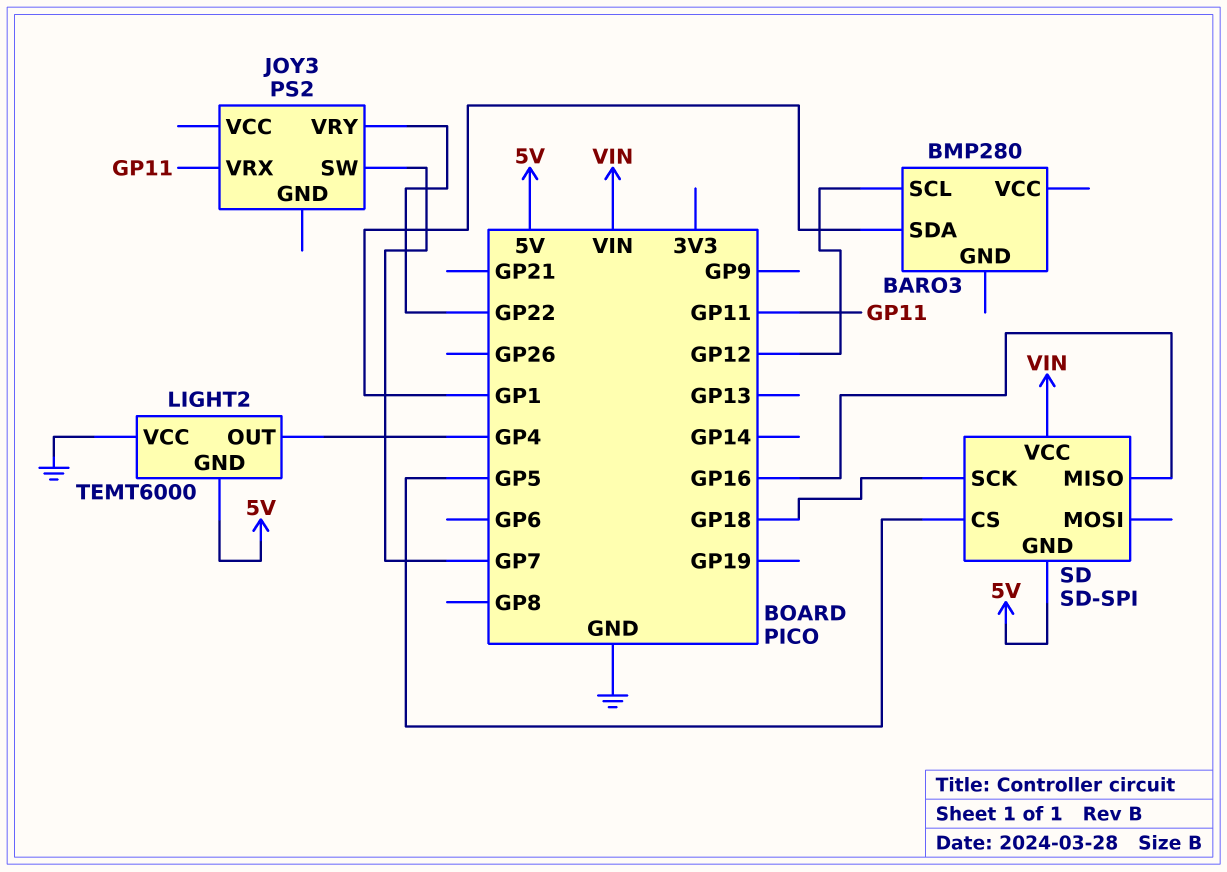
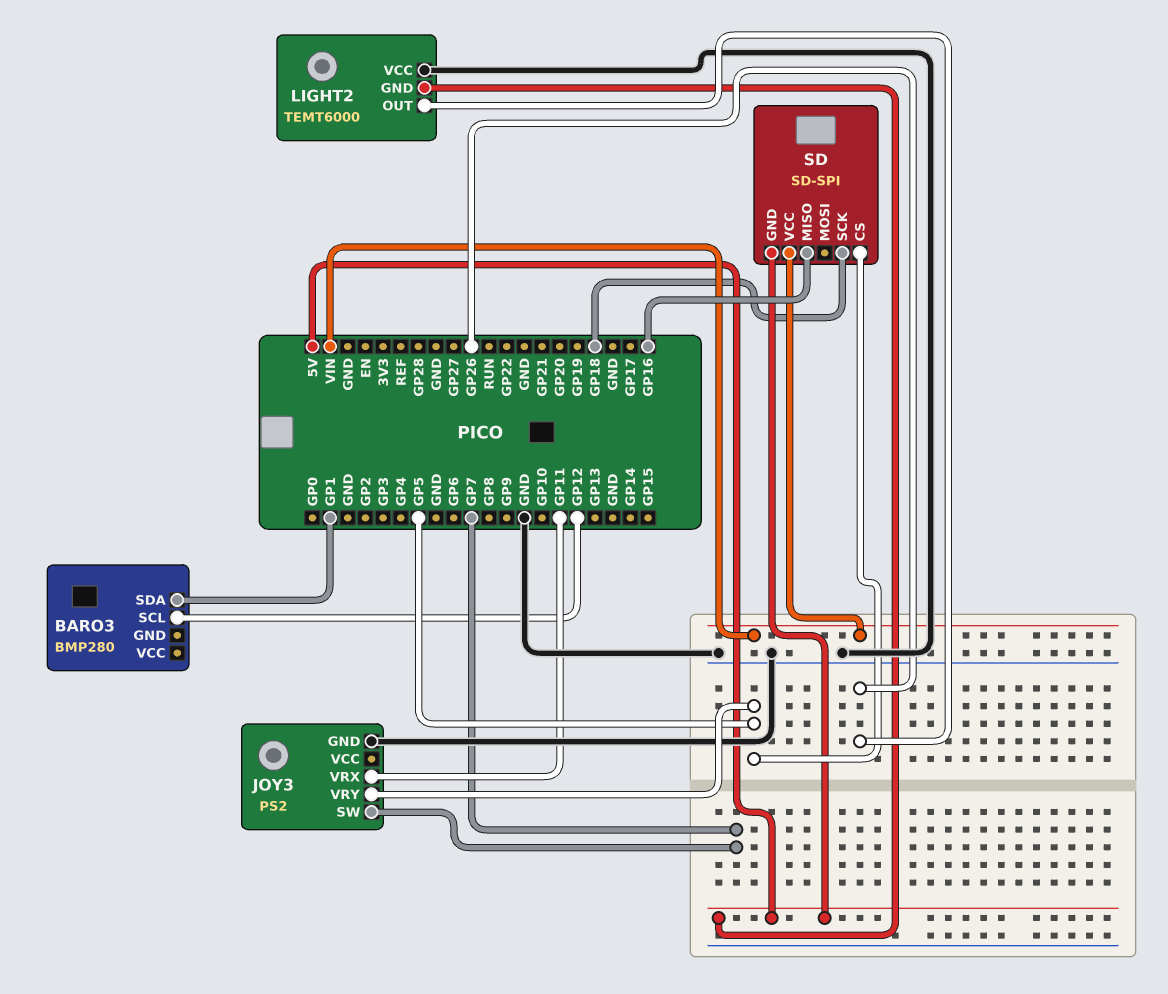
JOY3 pin GND: none -> GND
JOY3 pin VRY: GP22 -> GP5
LIGHT2 pin OUT: GP4 -> GP26

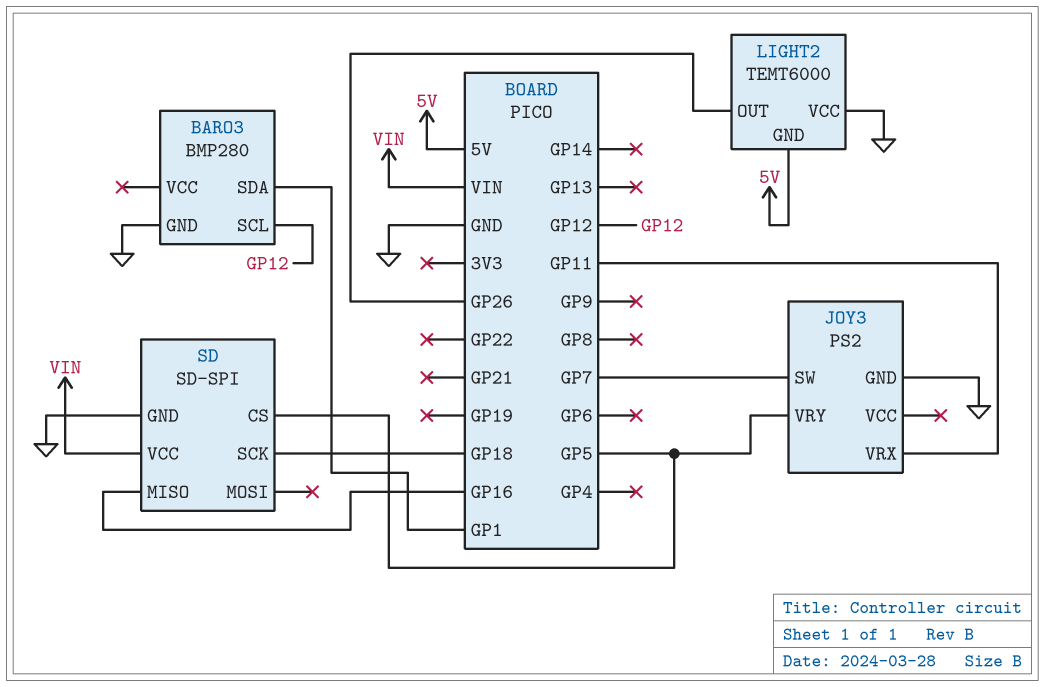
BARO3 pin GND: none -> GND
SD pin GND: 5V -> GND

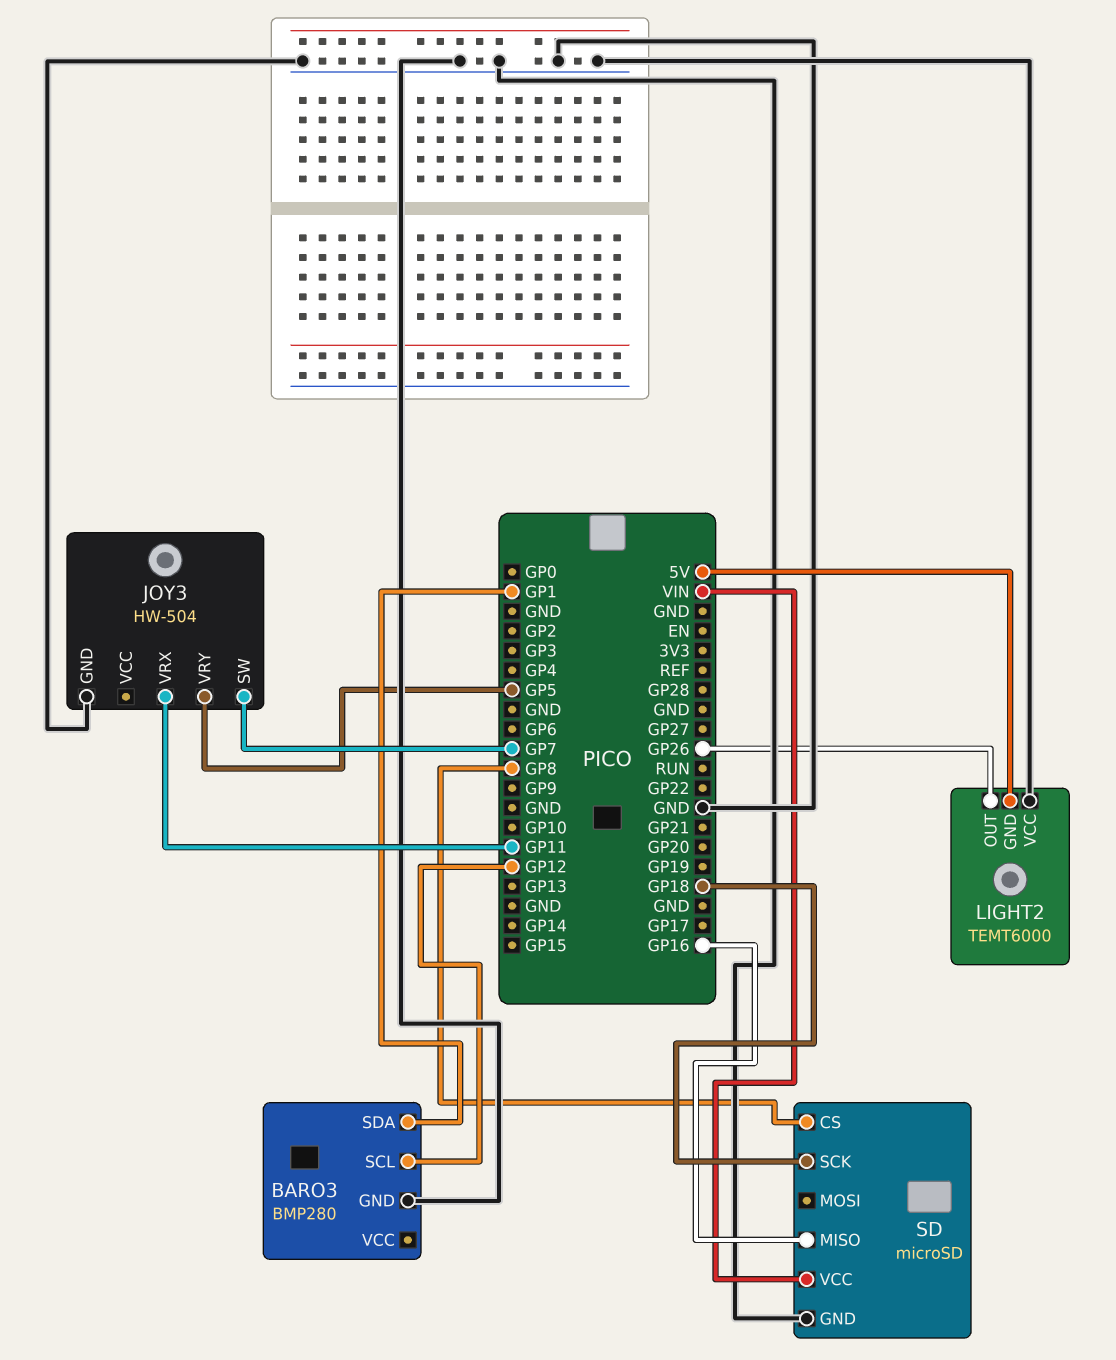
JOY3: PS2 -> HW-504
SD: SD-SPI -> microSD
SD pin CS: GP5 -> GP8

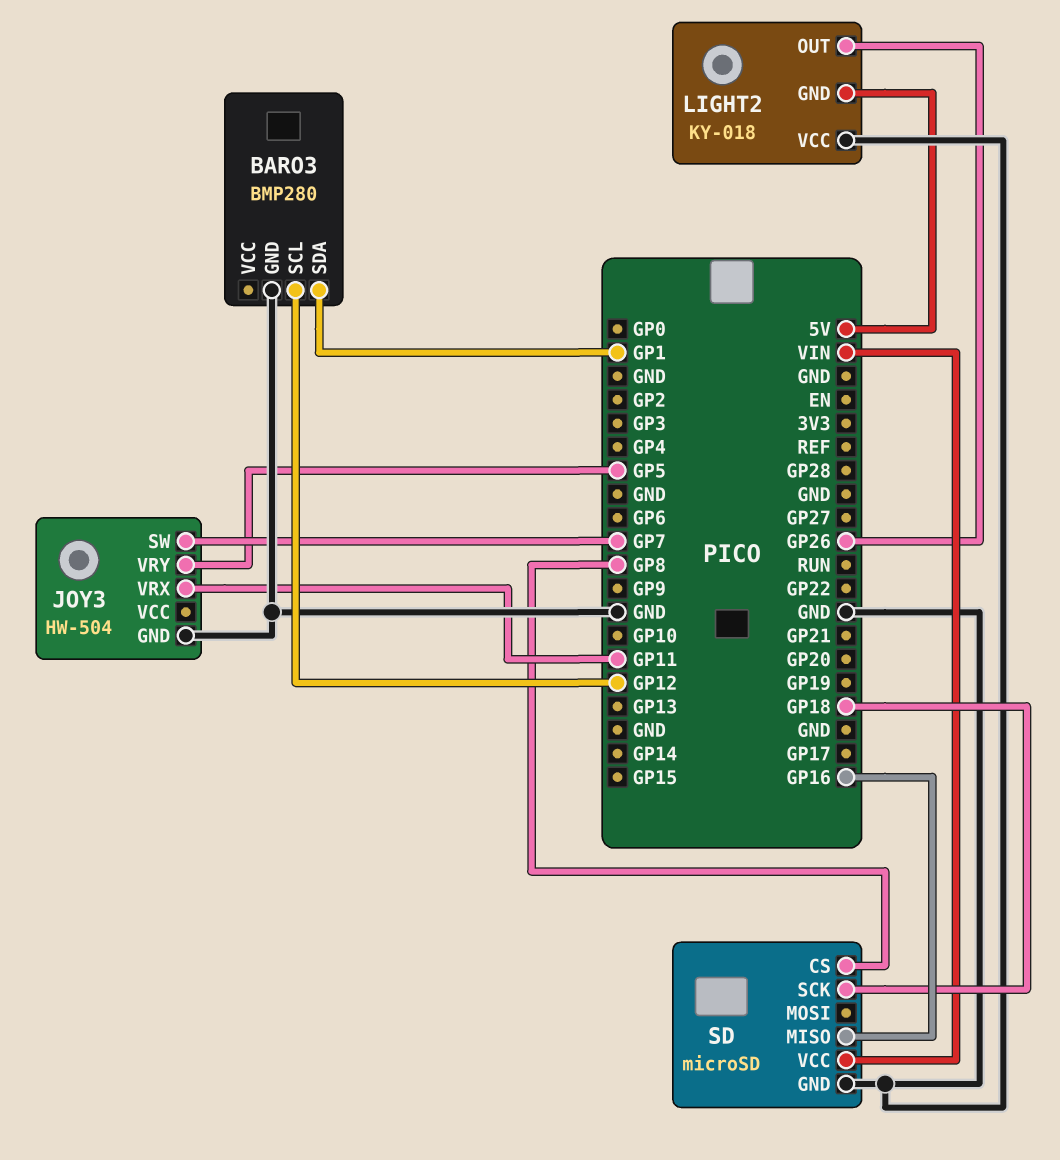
LIGHT2: TEMT6000 -> KY-018

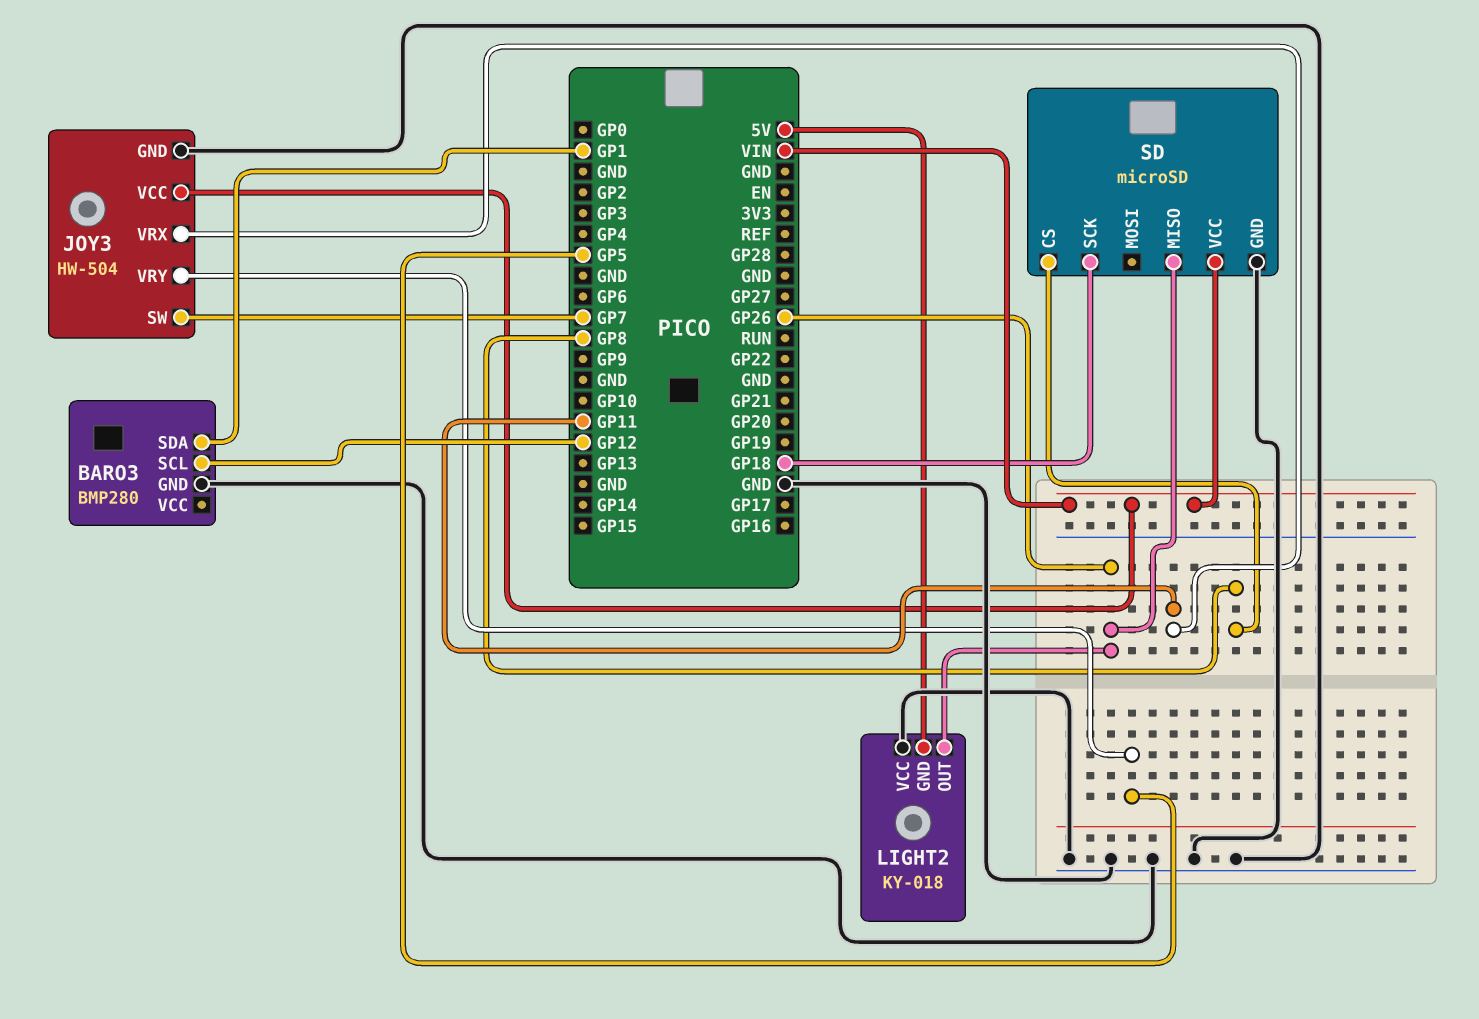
JOY3 pin VCC: none -> VIN
SD pin MISO: GP16 -> GP26

